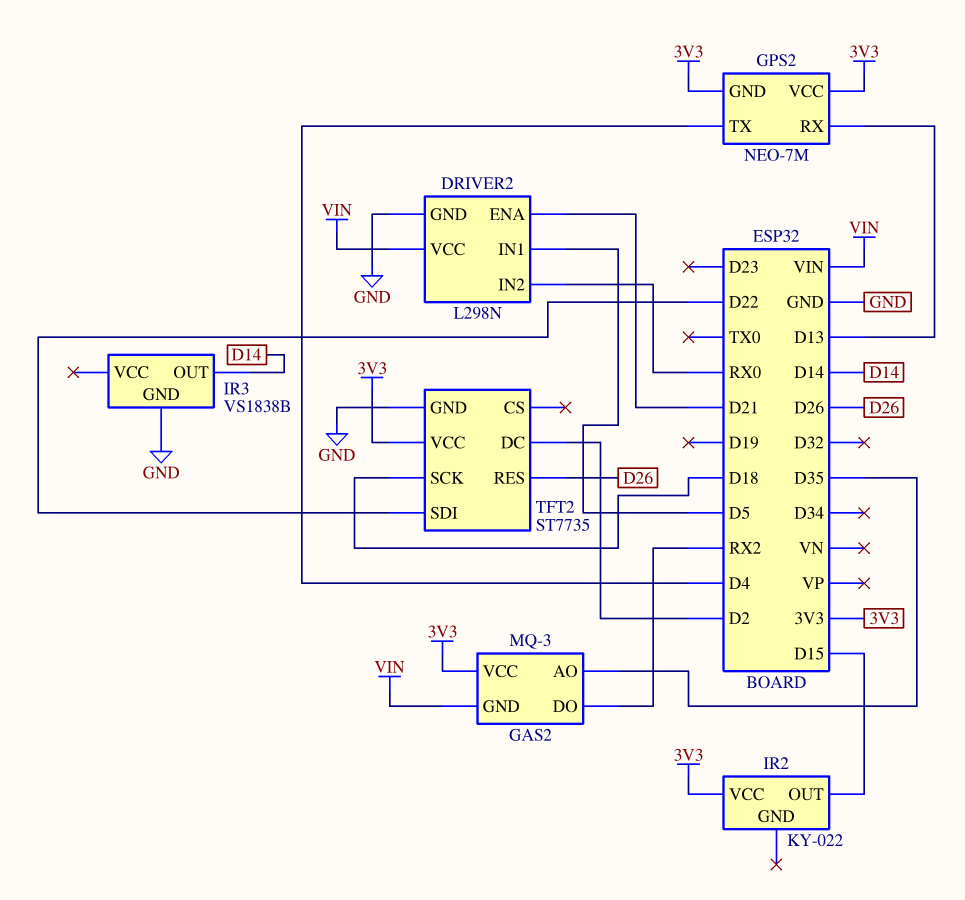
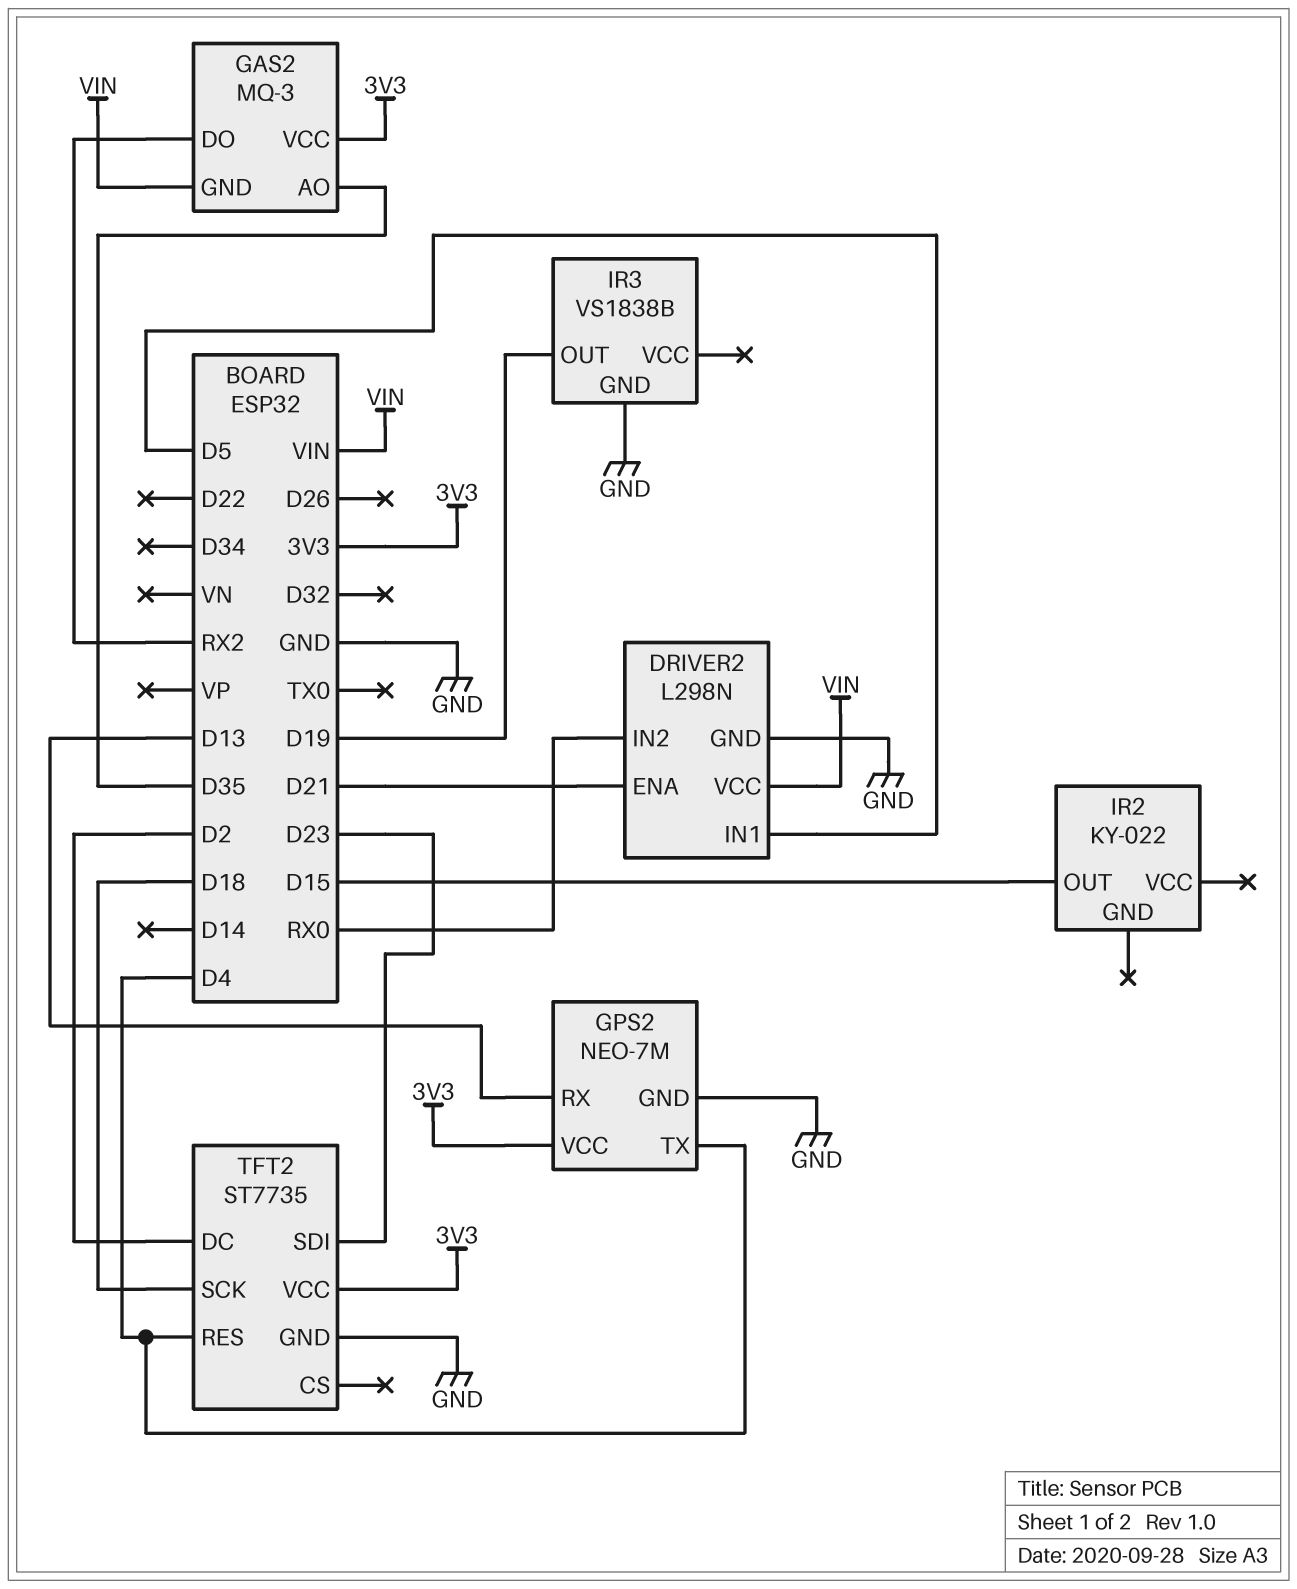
GPS2 pin GND: 3V3 -> GND
IR2 pin VCC: 3V3 -> none
IR3 pin OUT: D14 -> D19
TFT2 pin RES: D26 -> D4
TFT2 pin SDI: D22 -> D23

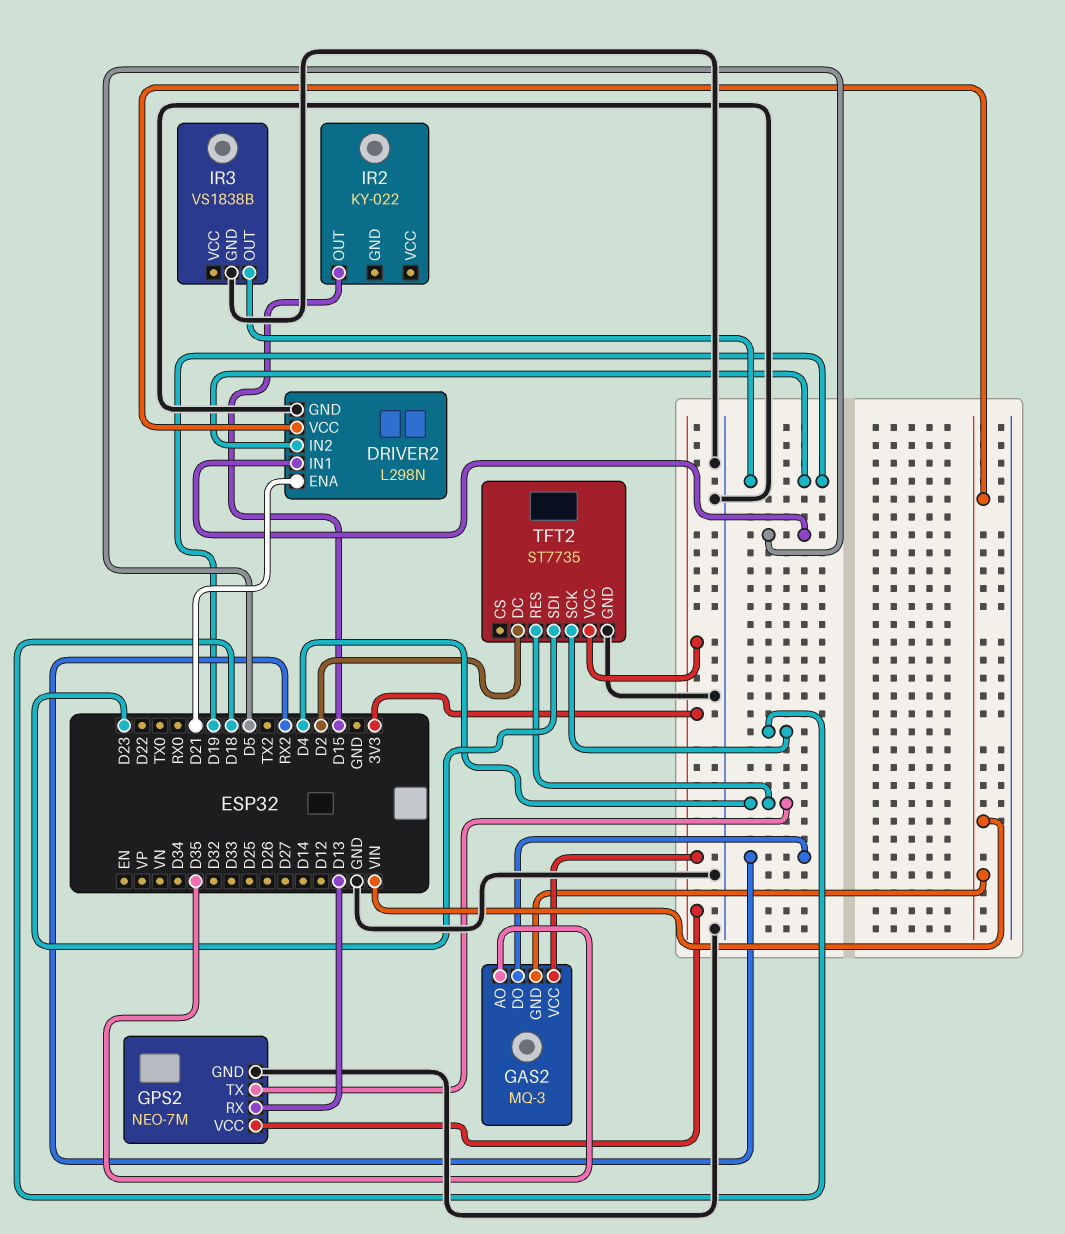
DRIVER2 pin IN2: RX0 -> D19

